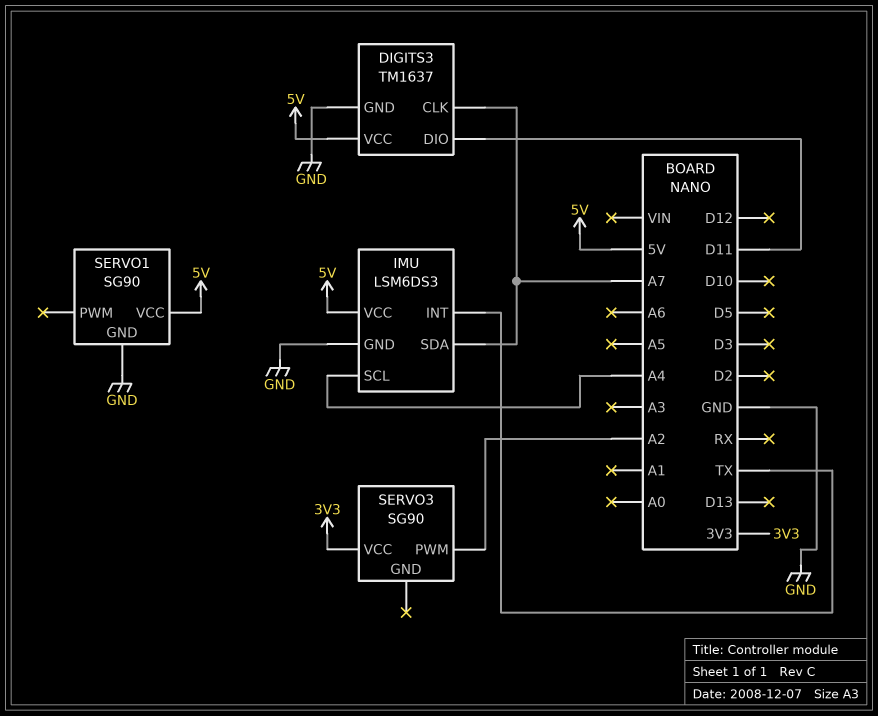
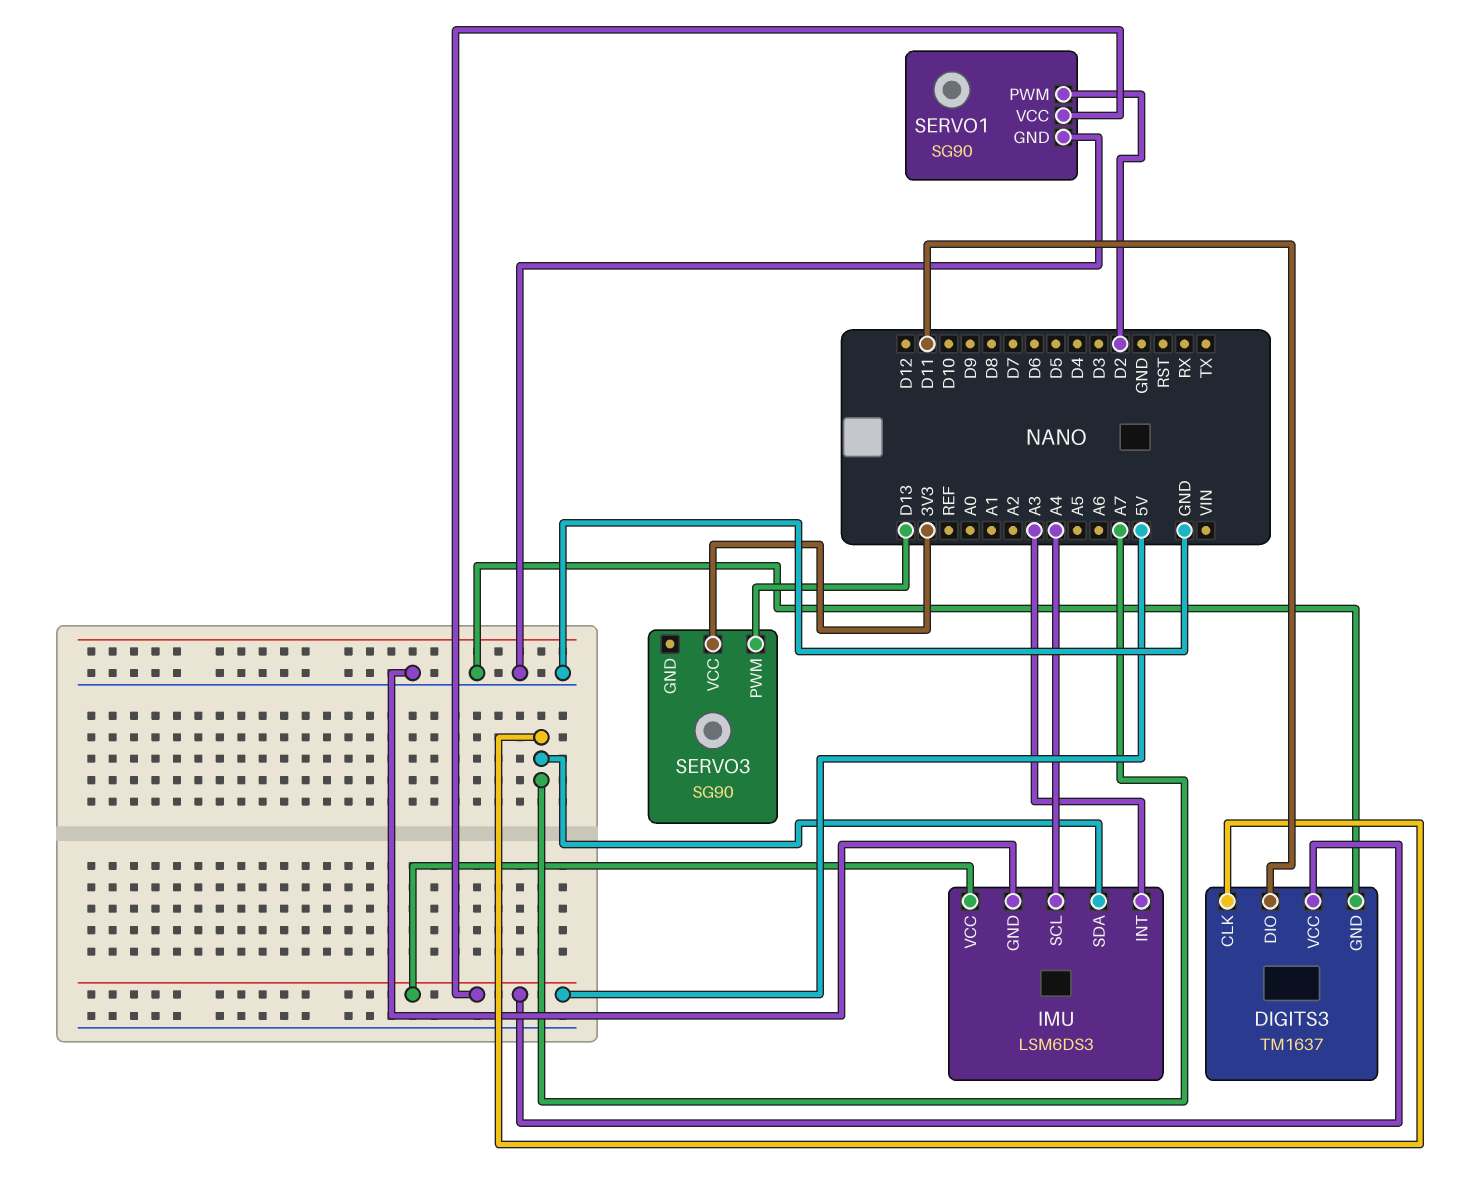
IMU pin INT: TX -> A3
SERVO1 pin PWM: none -> D2
SERVO3 pin PWM: A2 -> D13

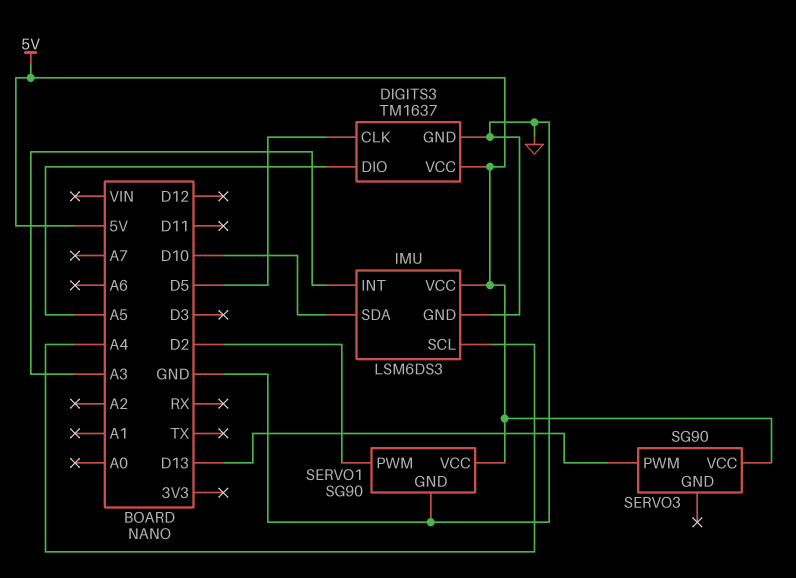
DIGITS3 pin CLK: A7 -> D5
DIGITS3 pin DIO: D11 -> A5
IMU pin SDA: A7 -> D10
SERVO3 pin VCC: 3V3 -> 5V

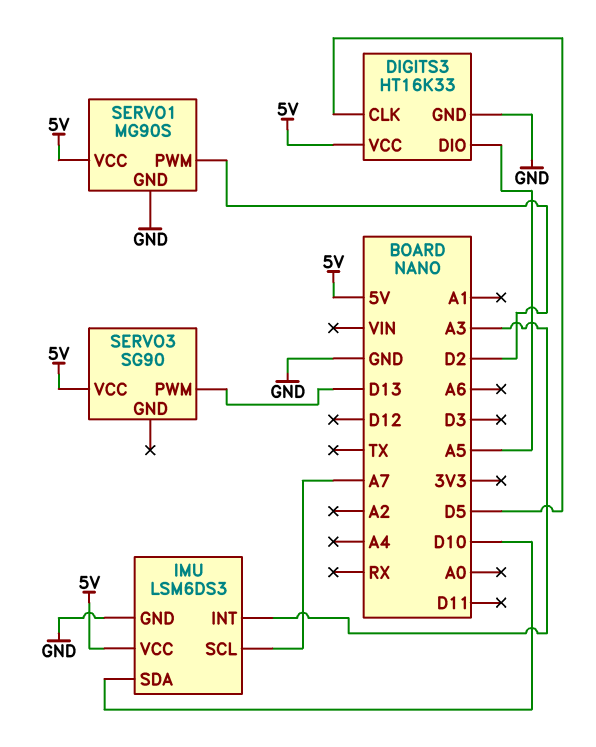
DIGITS3: TM1637 -> HT16K33
IMU pin SCL: A4 -> A7
SERVO1: SG90 -> MG90S

